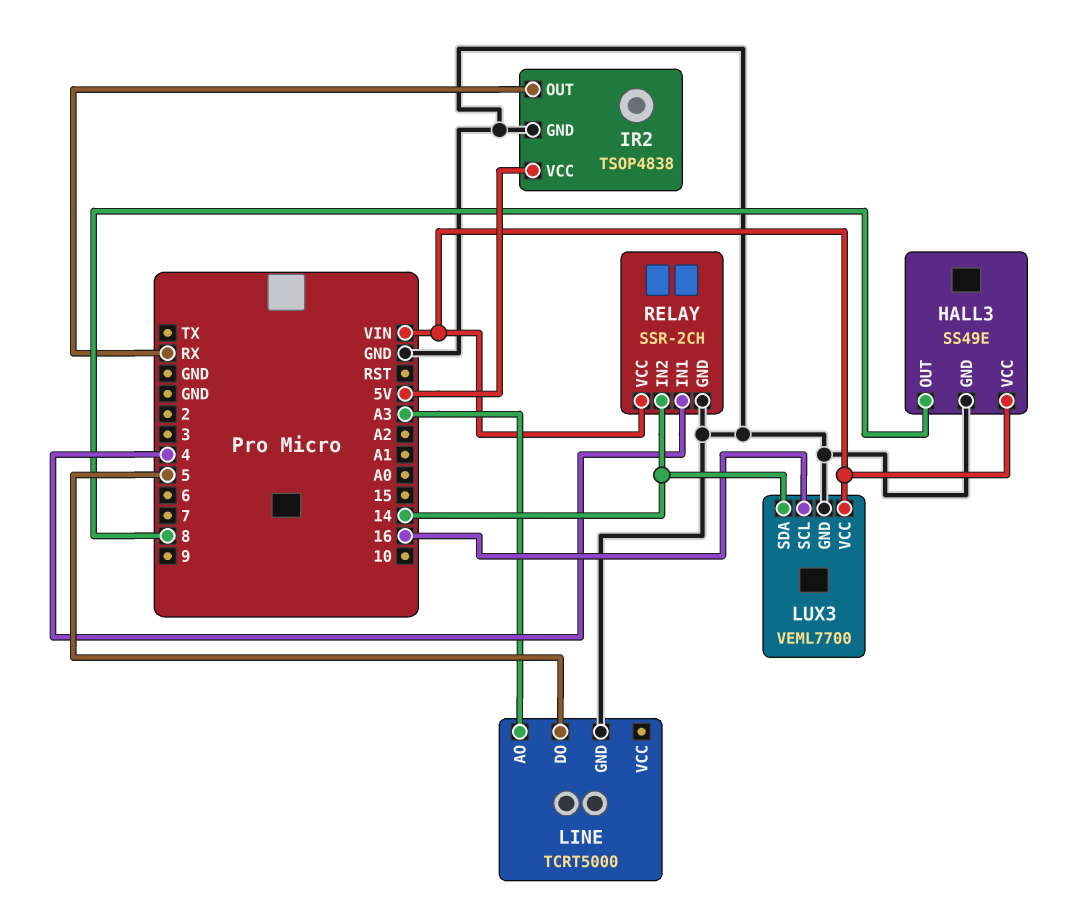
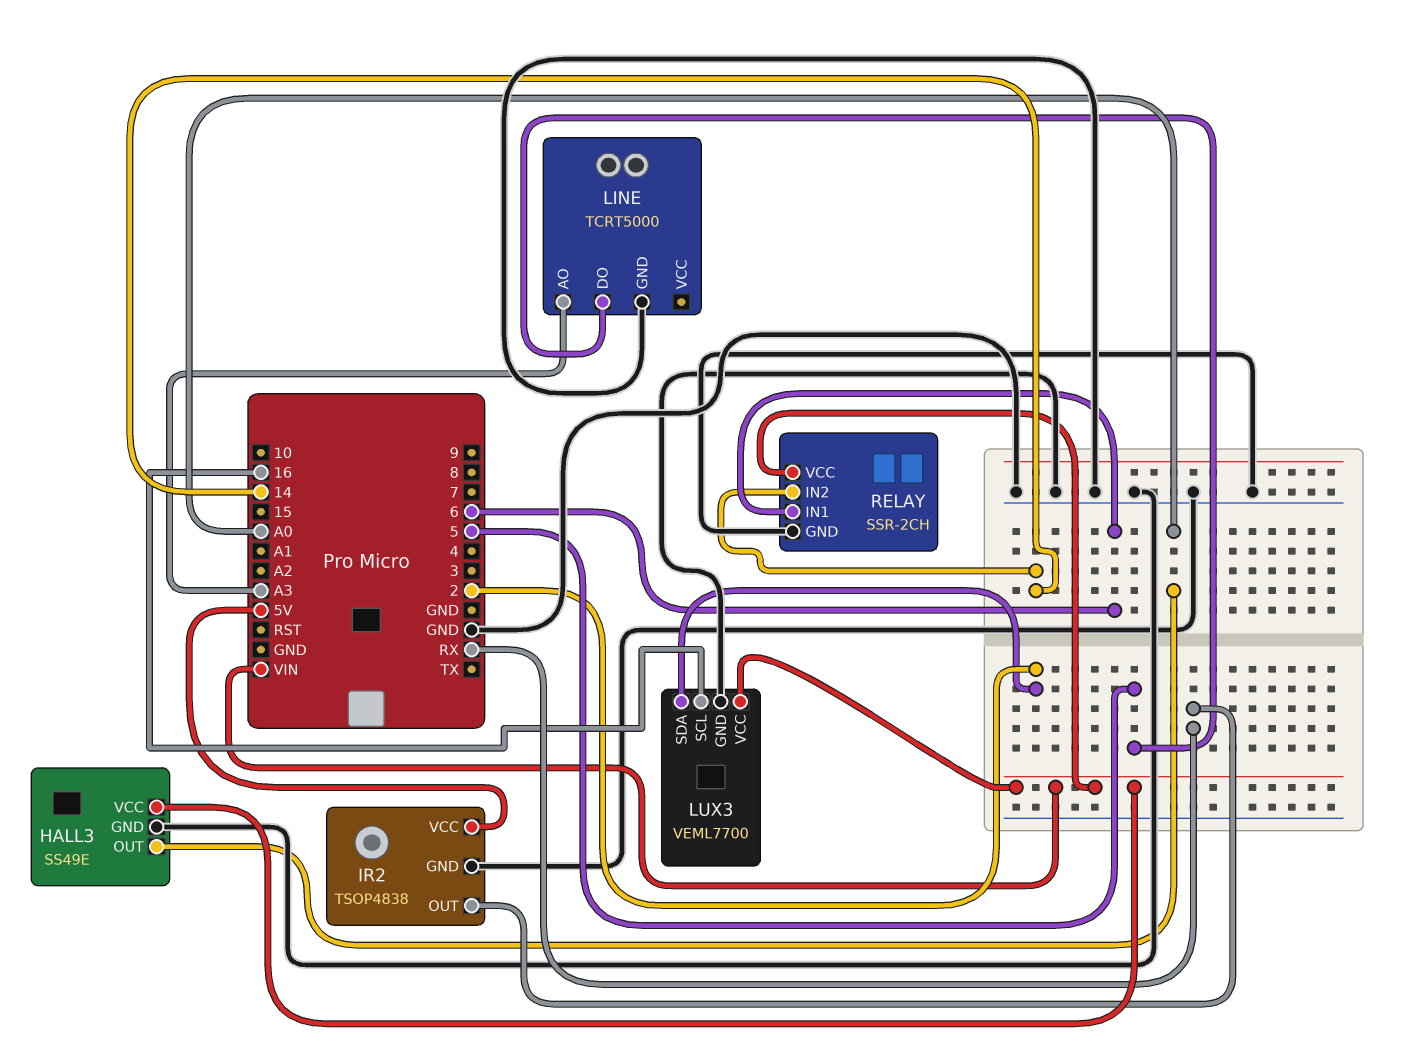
HALL3 pin OUT: 8 -> A0
LUX3 pin SDA: 14 -> 2
RELAY pin IN1: 4 -> 6

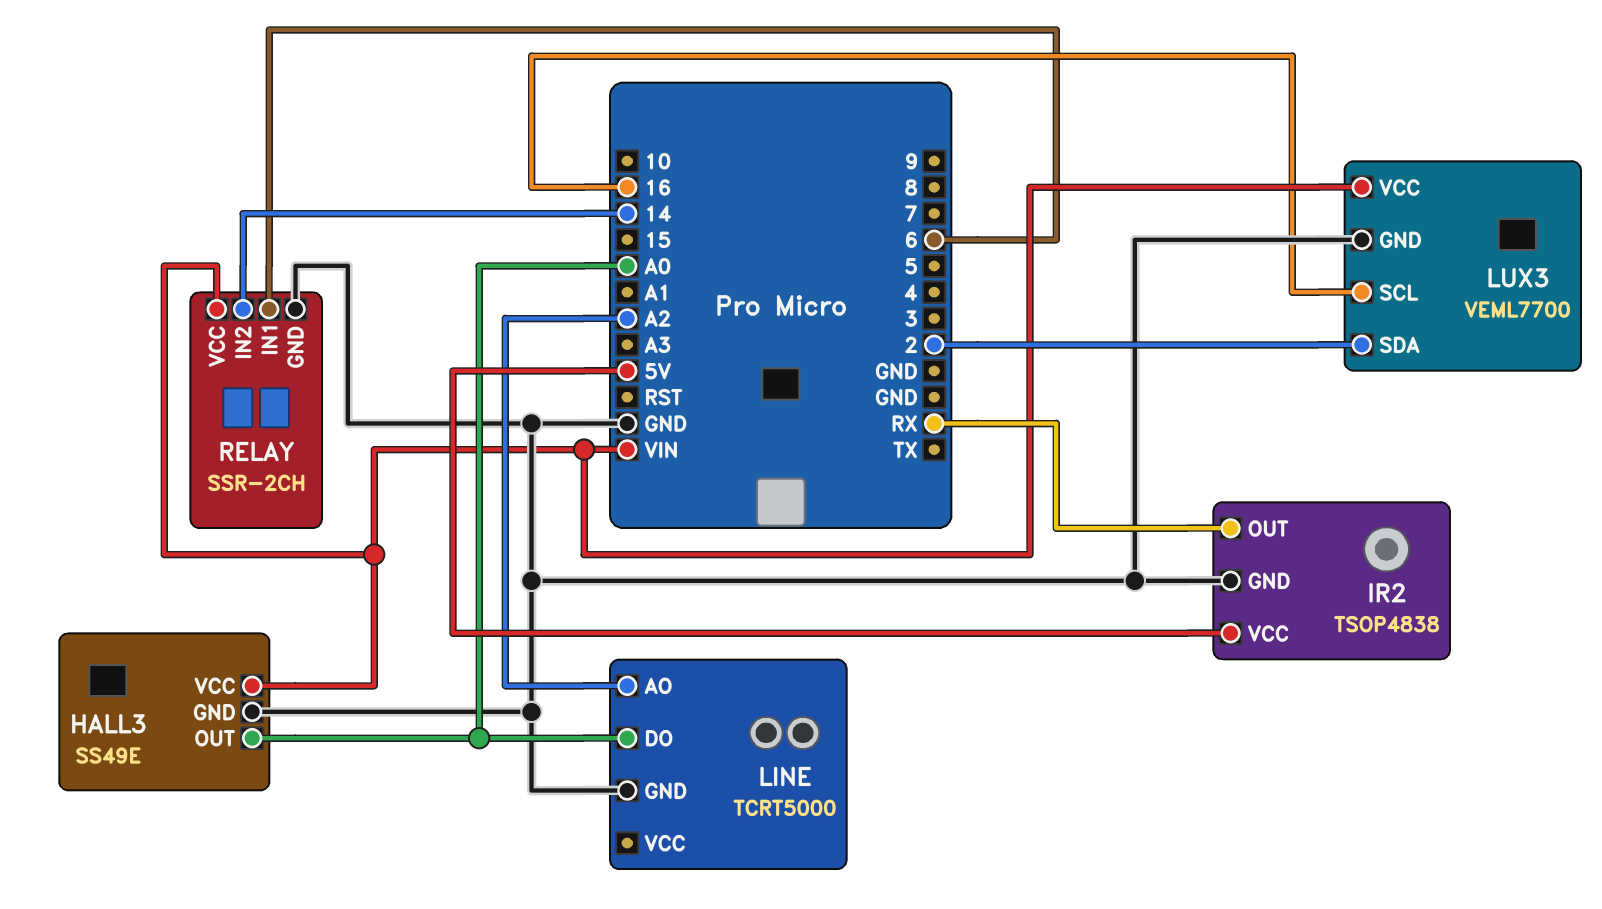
LINE pin AO: A3 -> A2
LINE pin DO: 5 -> A0

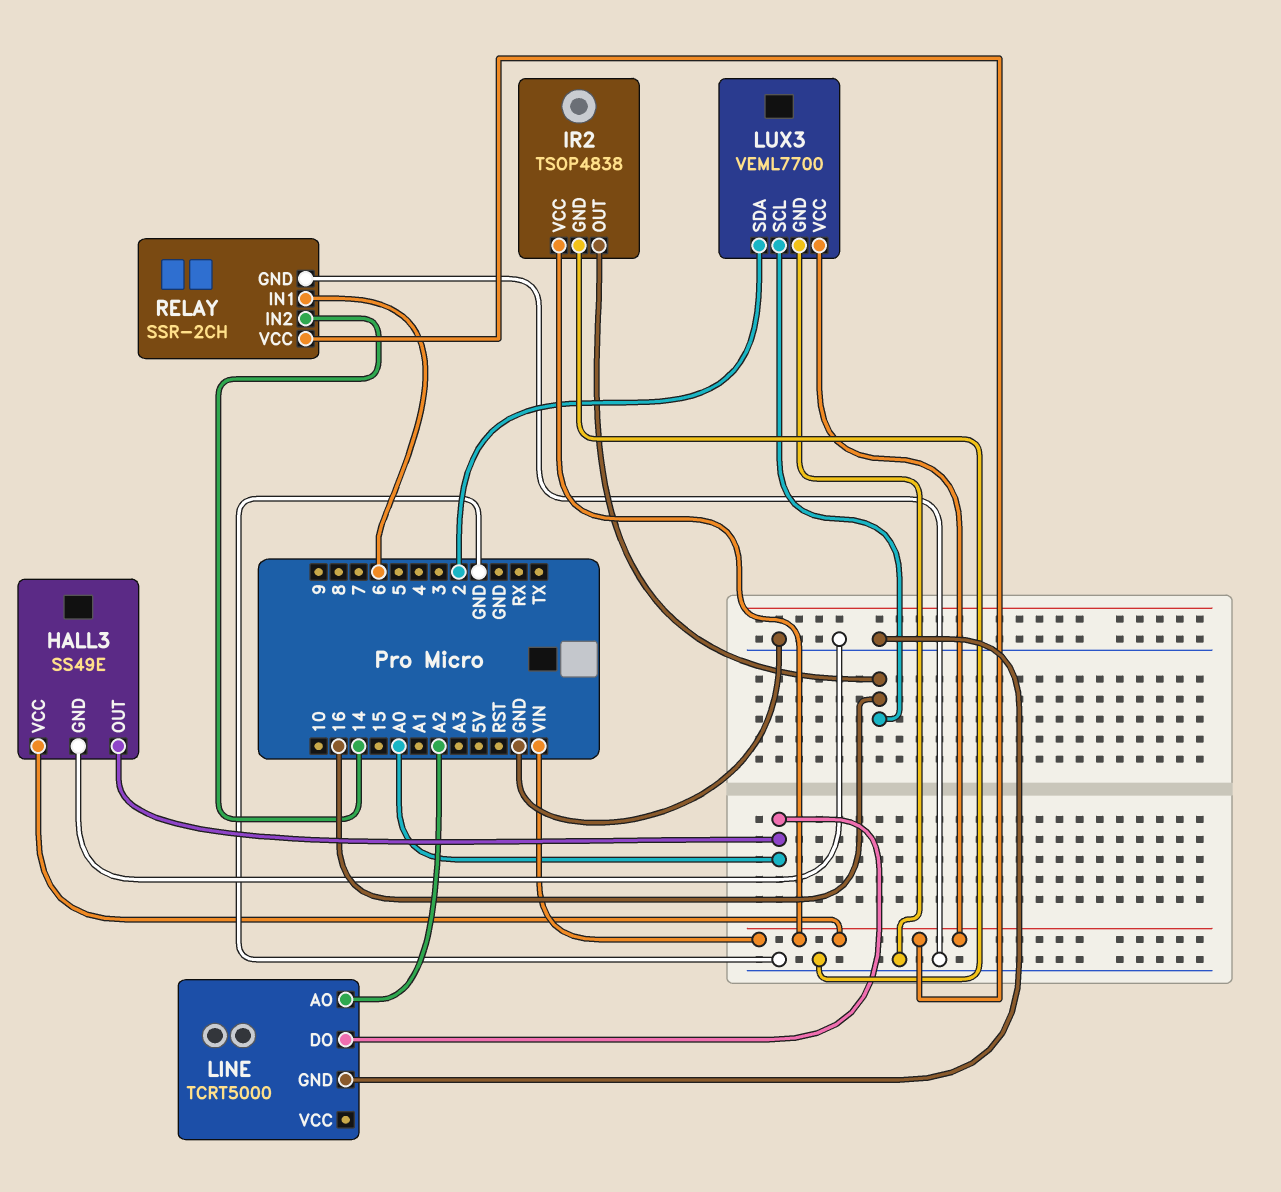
IR2 pin OUT: RX -> 16
IR2 pin VCC: 5V -> VIN

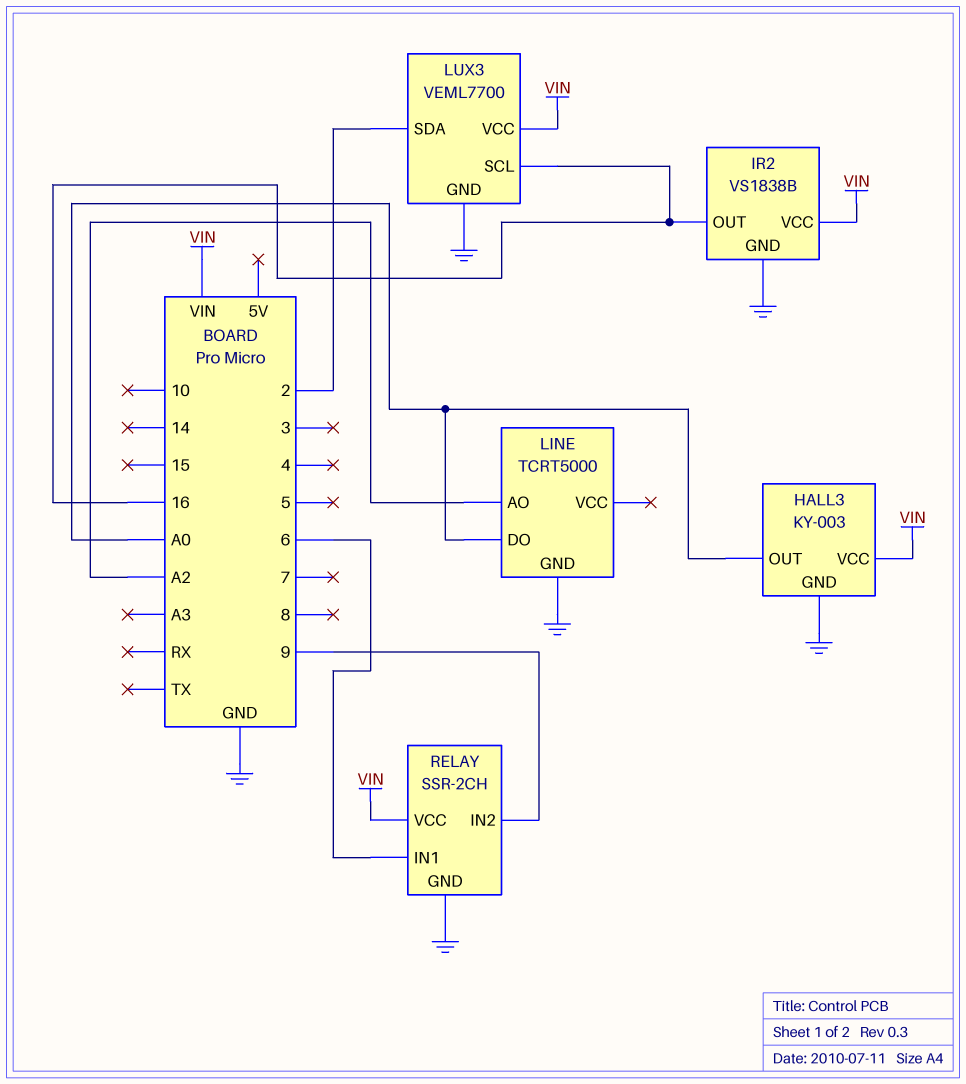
HALL3: SS49E -> KY-003
IR2: TSOP4838 -> VS1838B
RELAY pin IN2: 14 -> 9

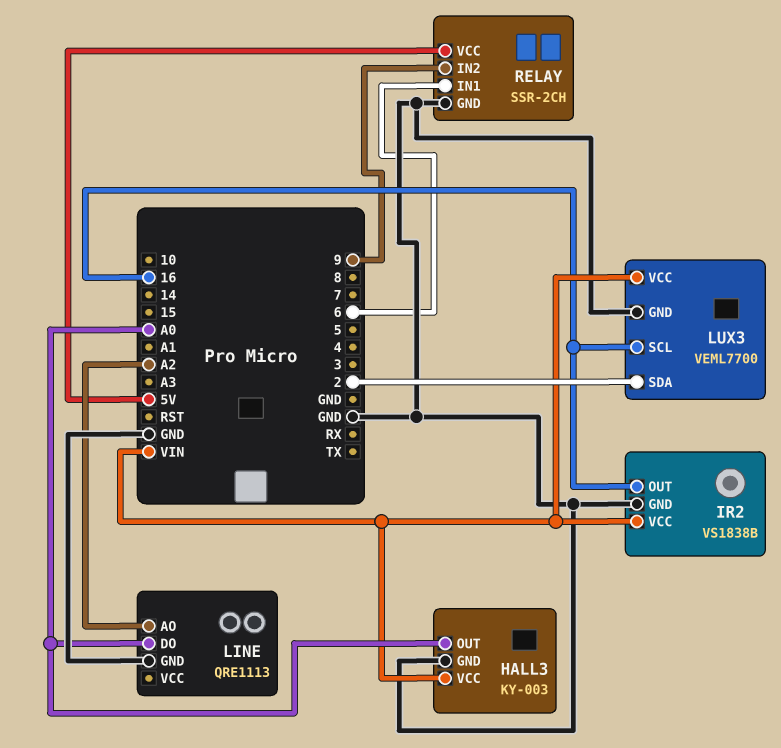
LINE: TCRT5000 -> QRE1113
RELAY pin VCC: VIN -> 5V

